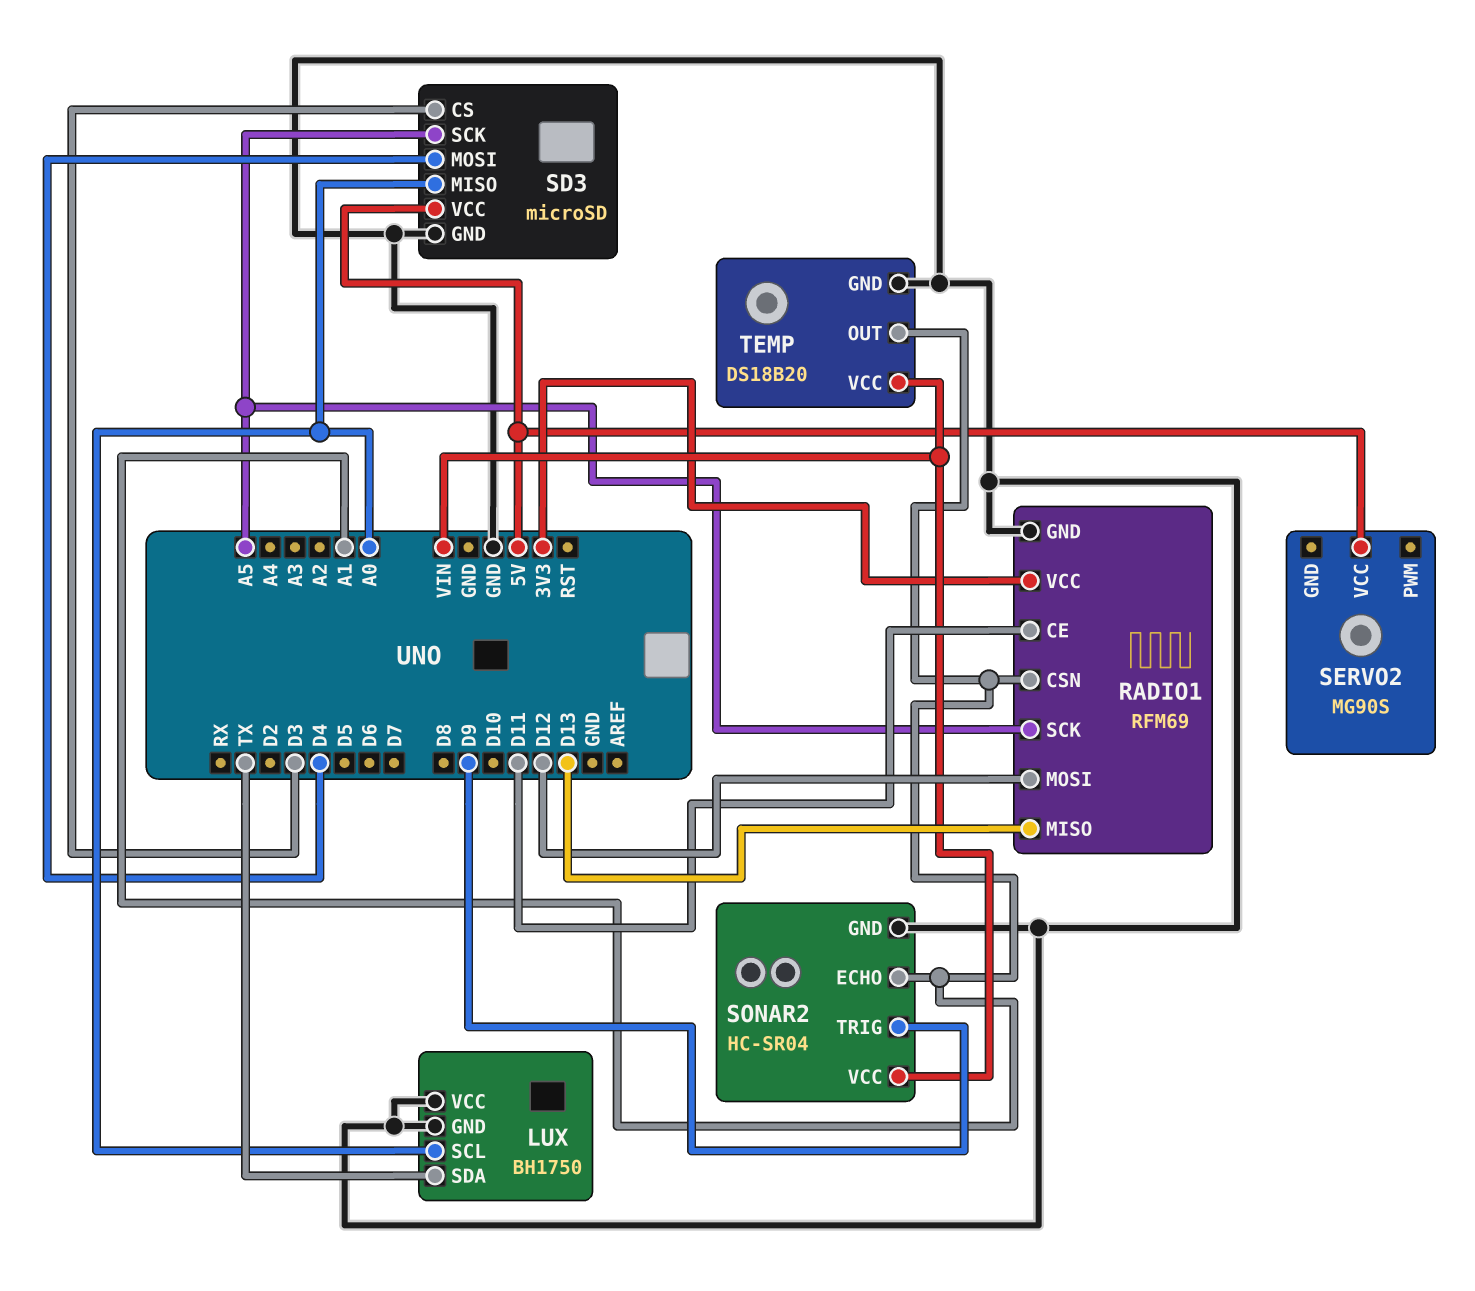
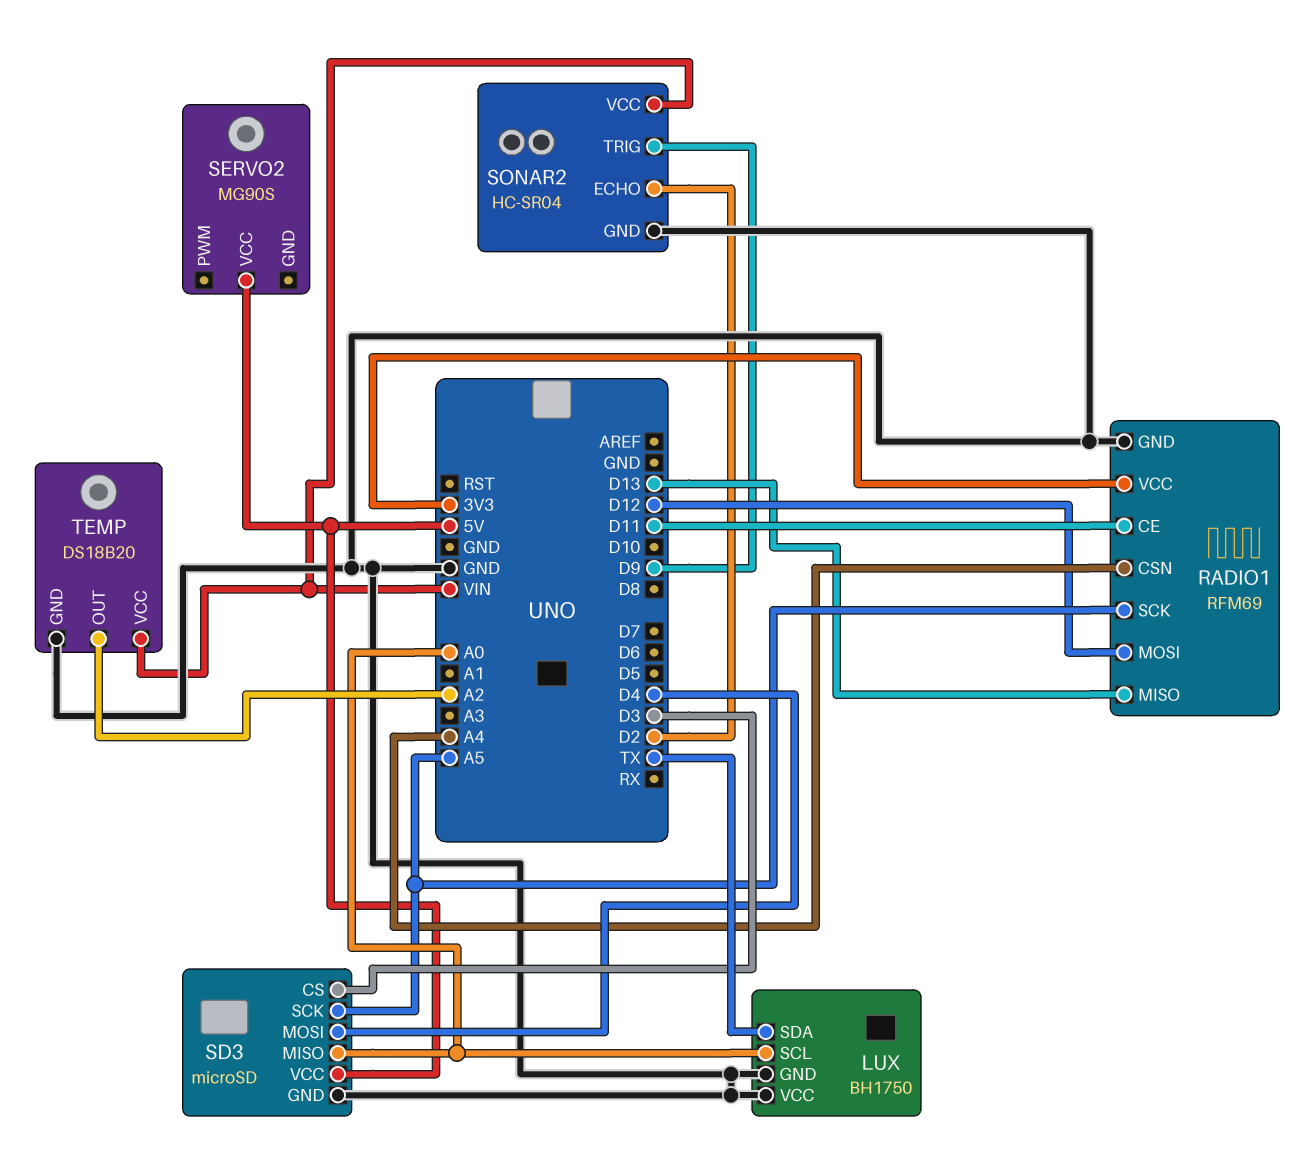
RADIO1 pin CSN: A1 -> A4
SONAR2 pin ECHO: A1 -> D2
TEMP pin OUT: A1 -> A2

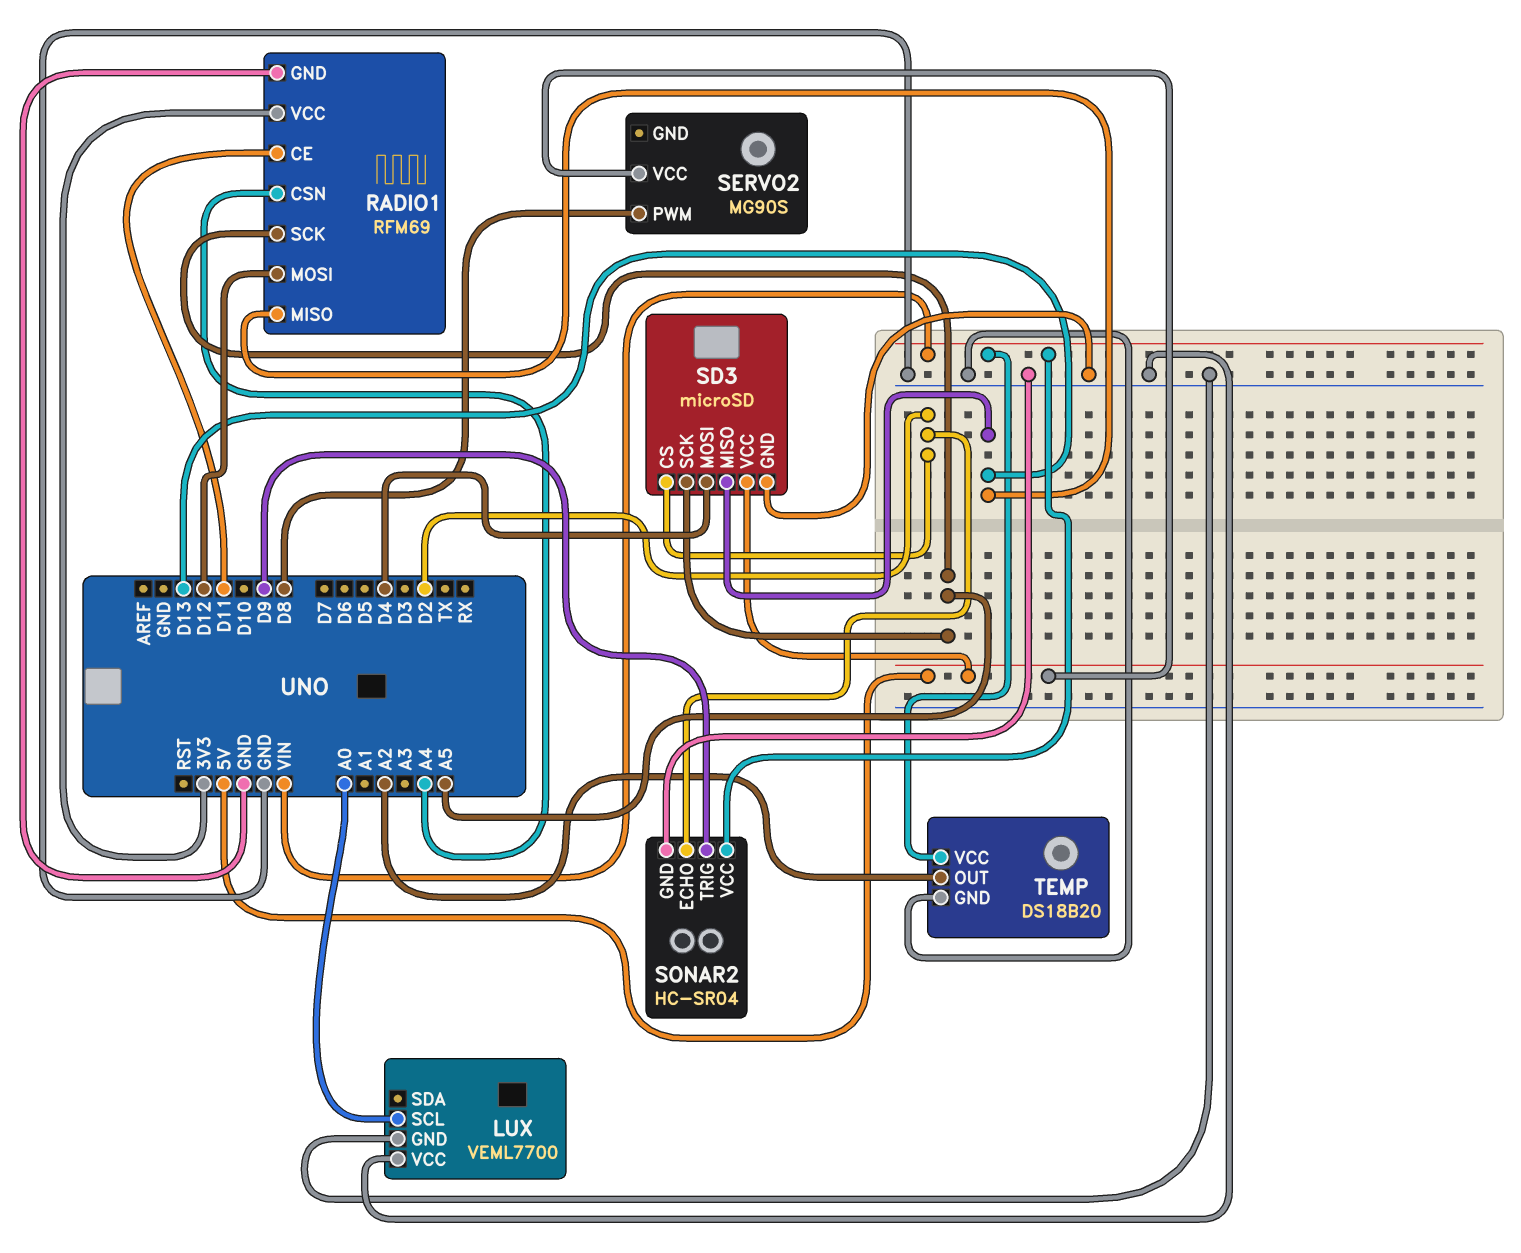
LUX: BH1750 -> VEML7700
LUX pin SDA: TX -> none
SD3 pin CS: D3 -> D2
SD3 pin MISO: A0 -> D13
SERVO2 pin PWM: none -> D8

